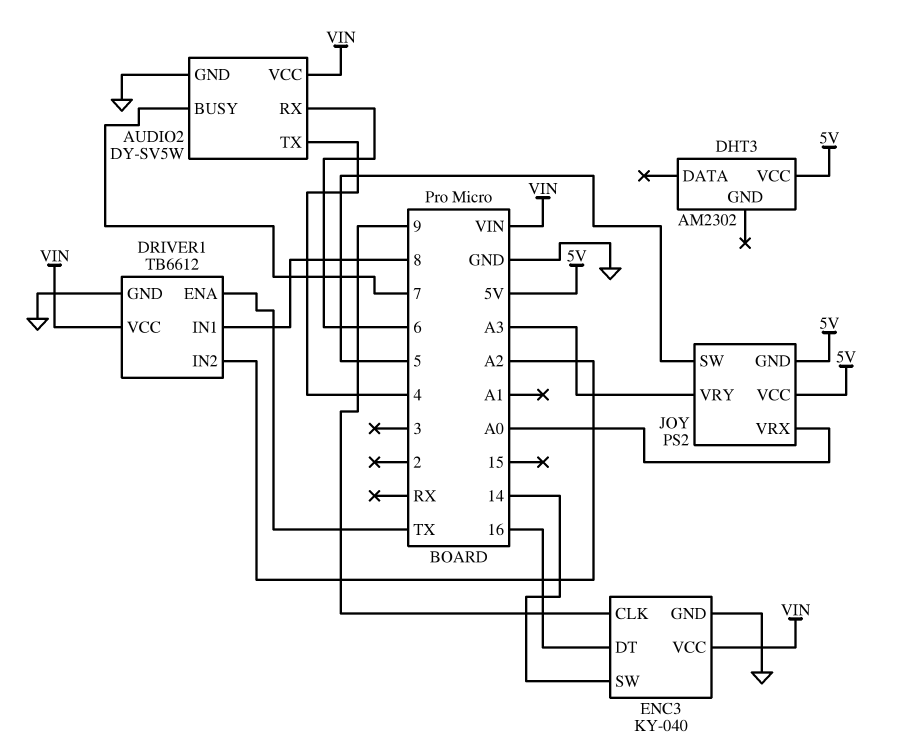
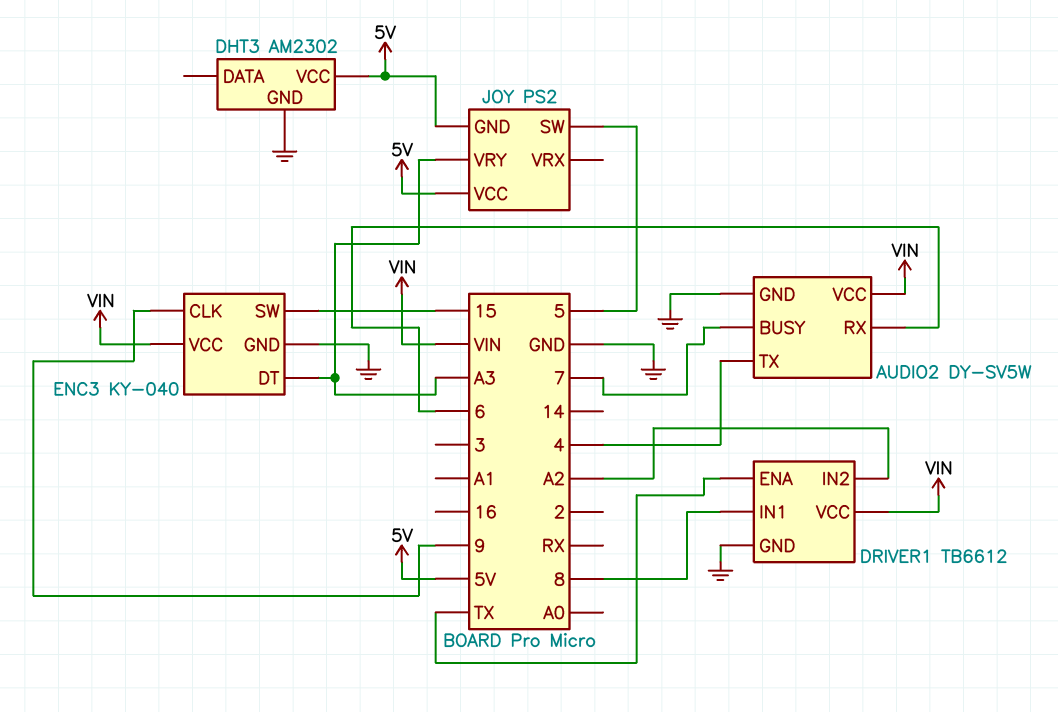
DHT3 pin GND: none -> GND
ENC3 pin DT: 16 -> A3
ENC3 pin SW: 14 -> 15
JOY pin VRX: A0 -> none

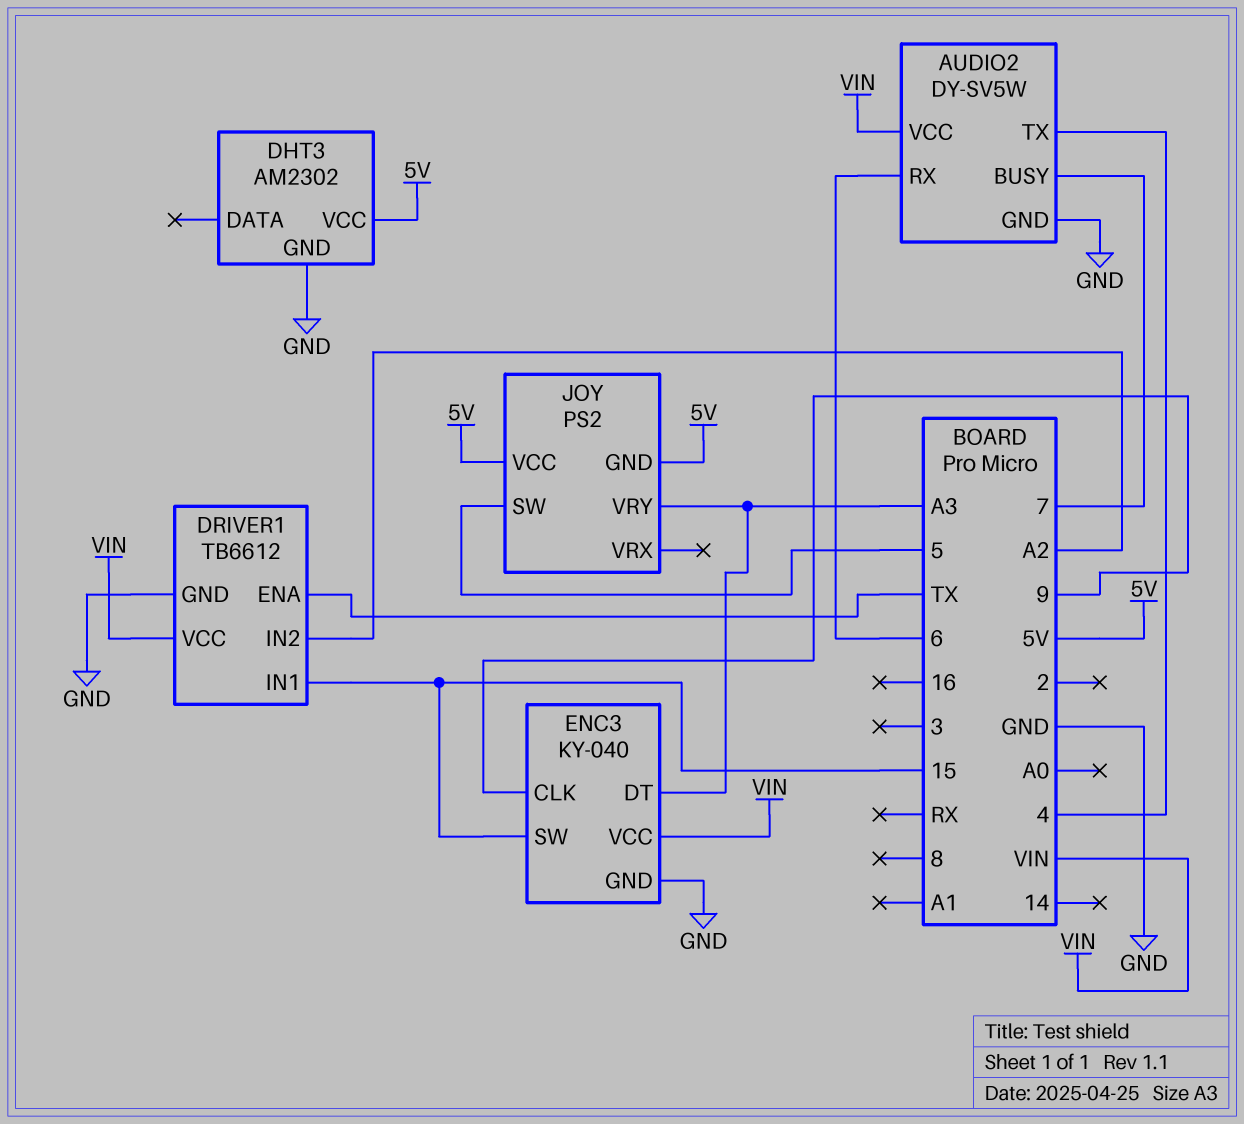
DRIVER1 pin IN1: 8 -> 15

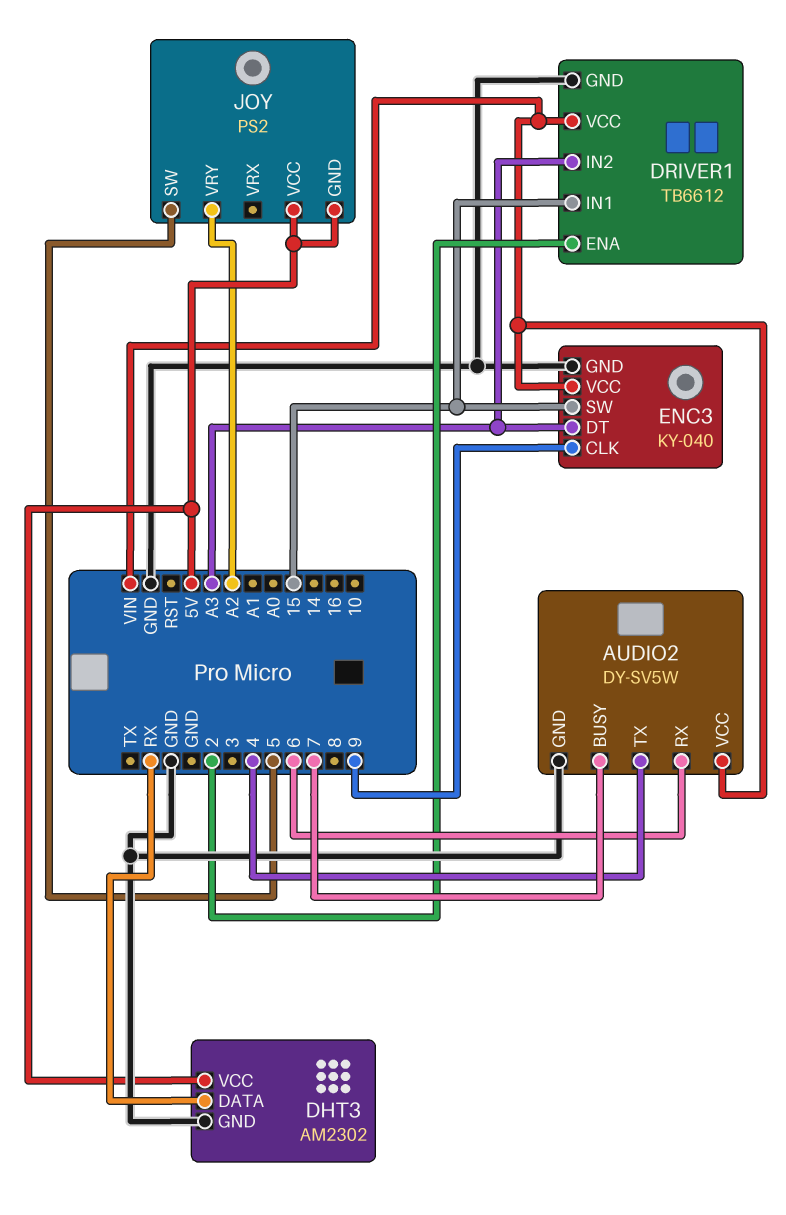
DHT3 pin DATA: none -> RX
DRIVER1 pin ENA: TX -> 2
DRIVER1 pin IN2: A2 -> A3
JOY pin VRY: A3 -> A2

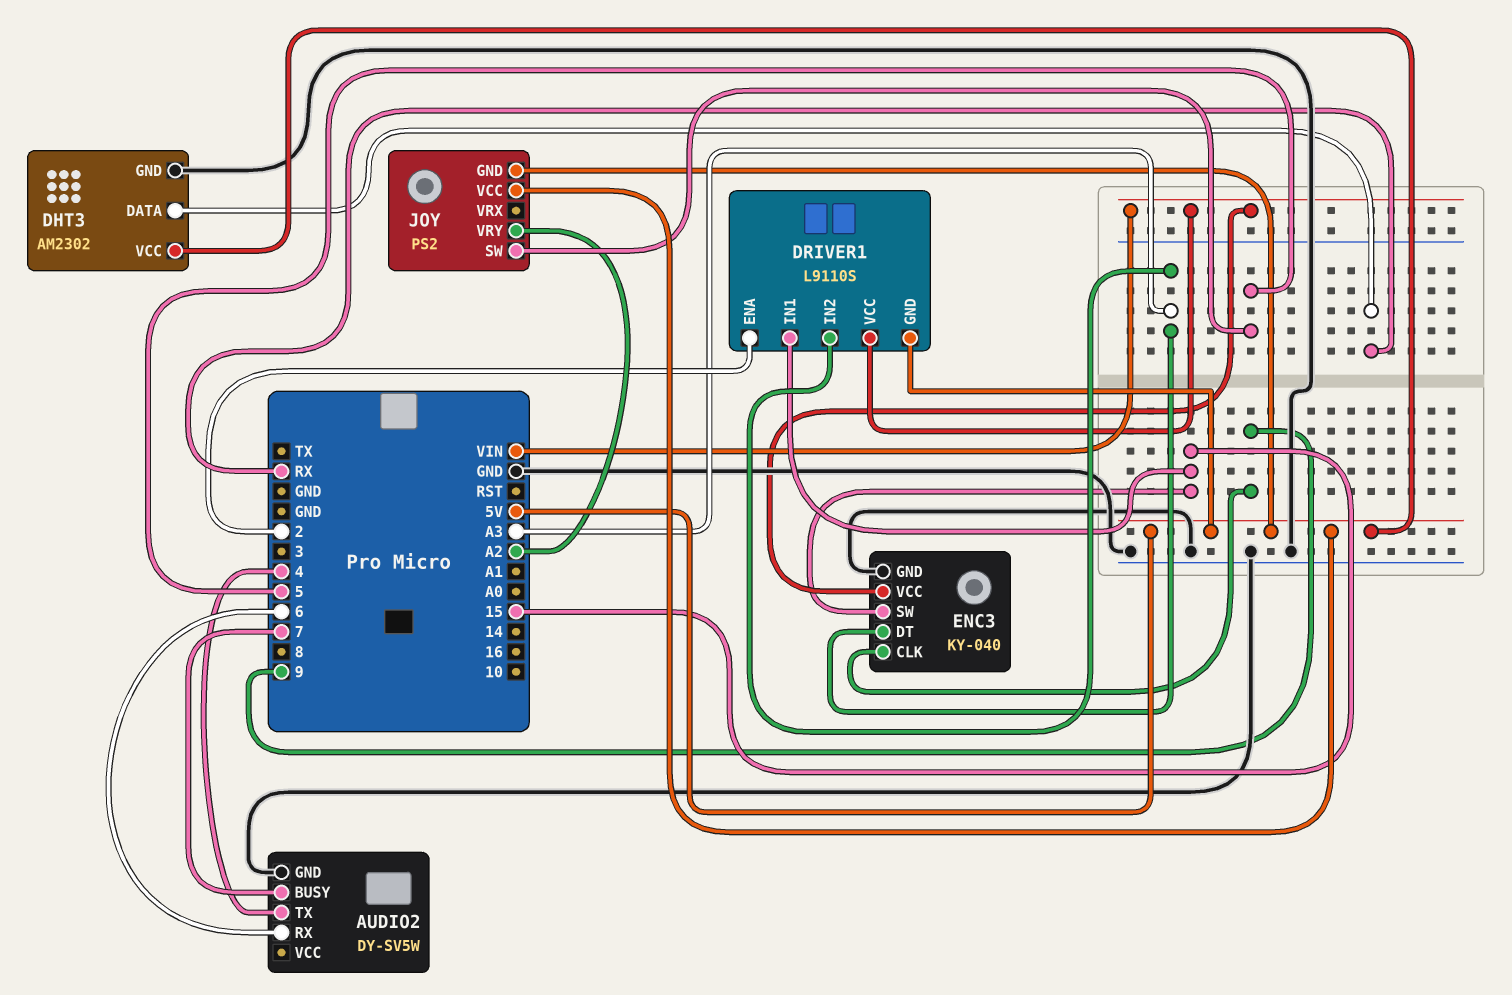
AUDIO2 pin VCC: VIN -> none
DRIVER1: TB6612 -> L9110S
DRIVER1 pin GND: GND -> 5V

